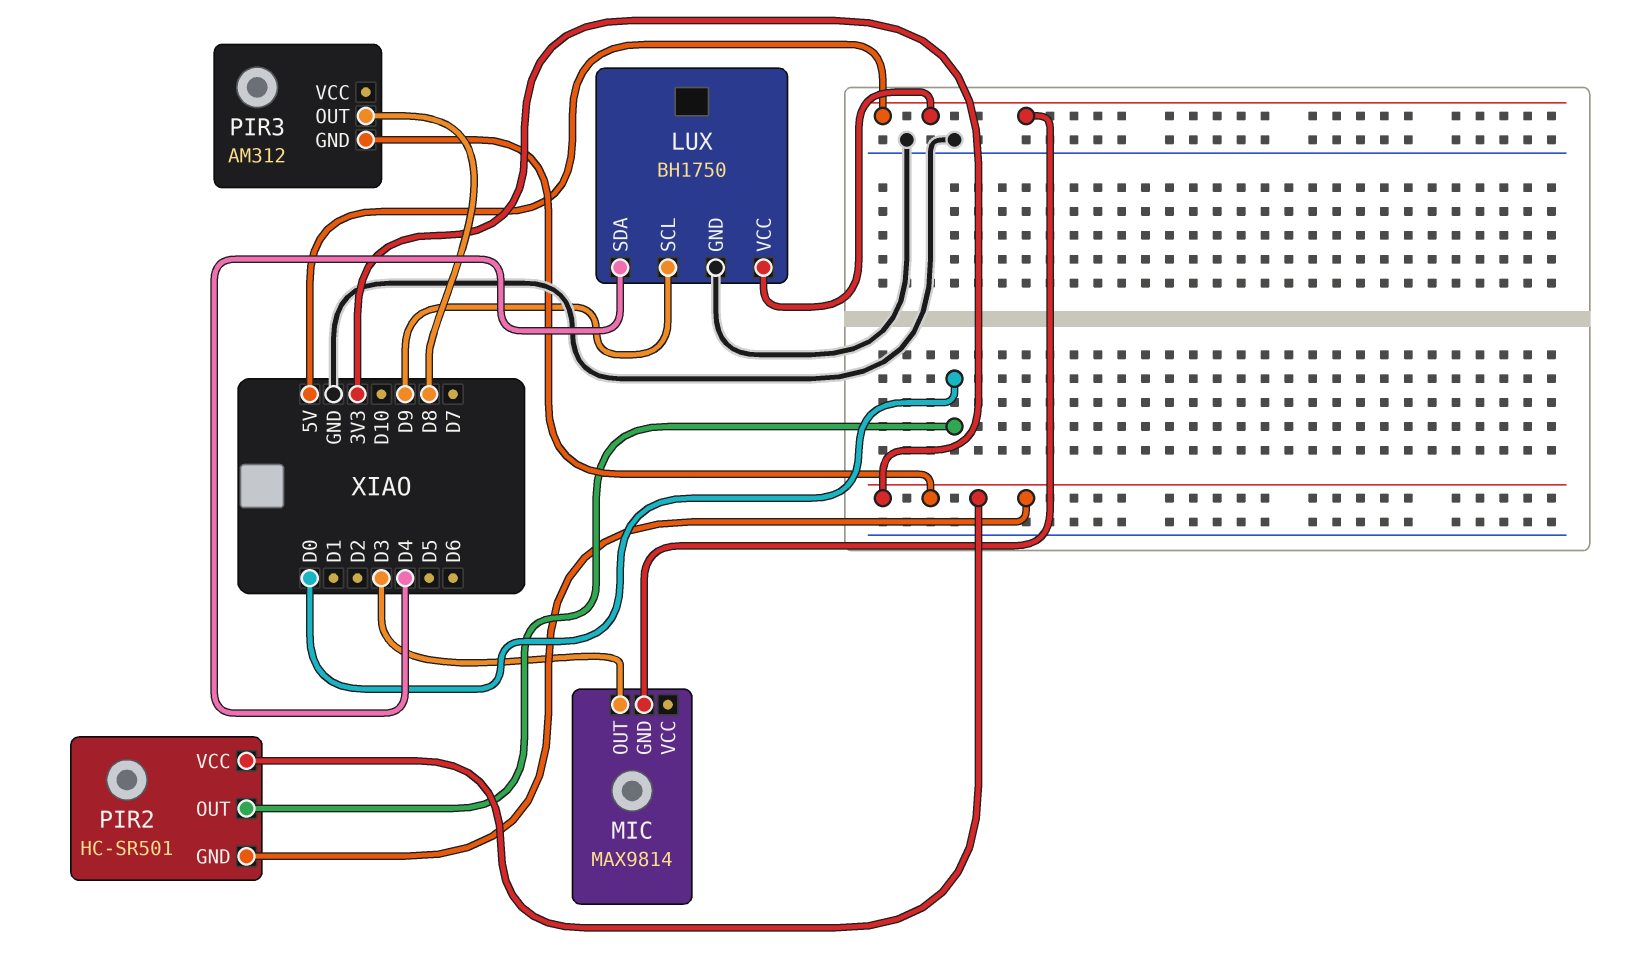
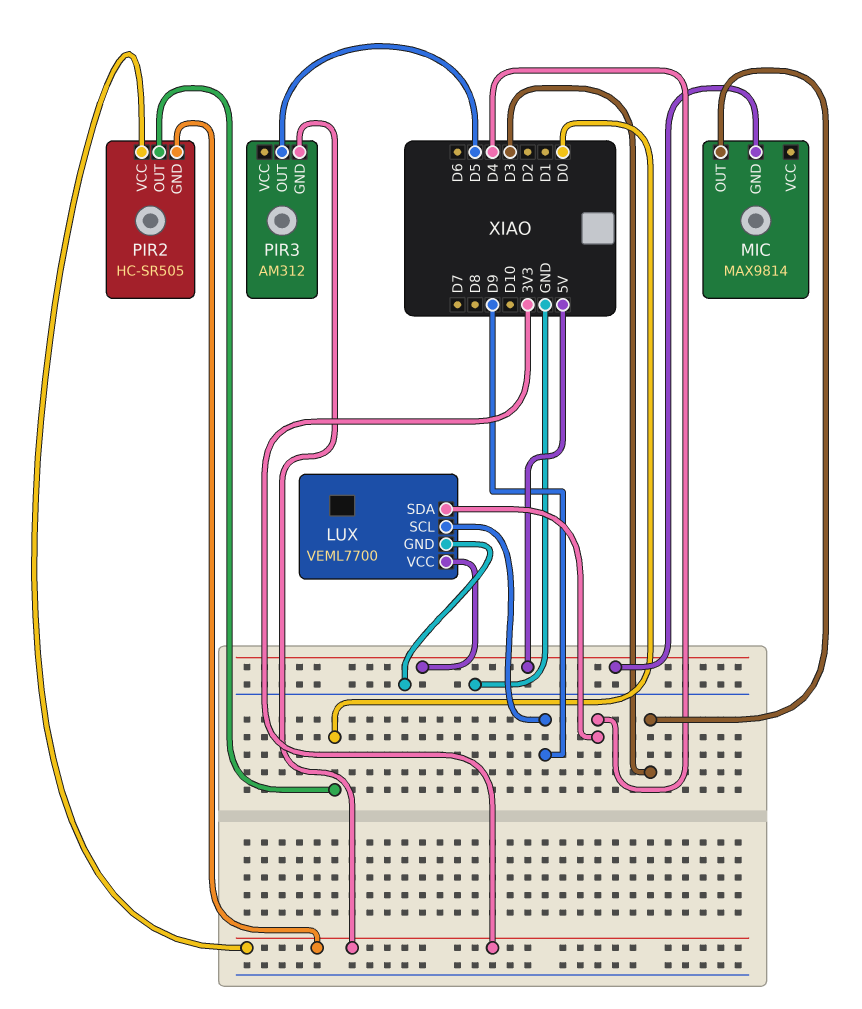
LUX: BH1750 -> VEML7700
PIR2: HC-SR501 -> HC-SR505
PIR3 pin OUT: D8 -> D5

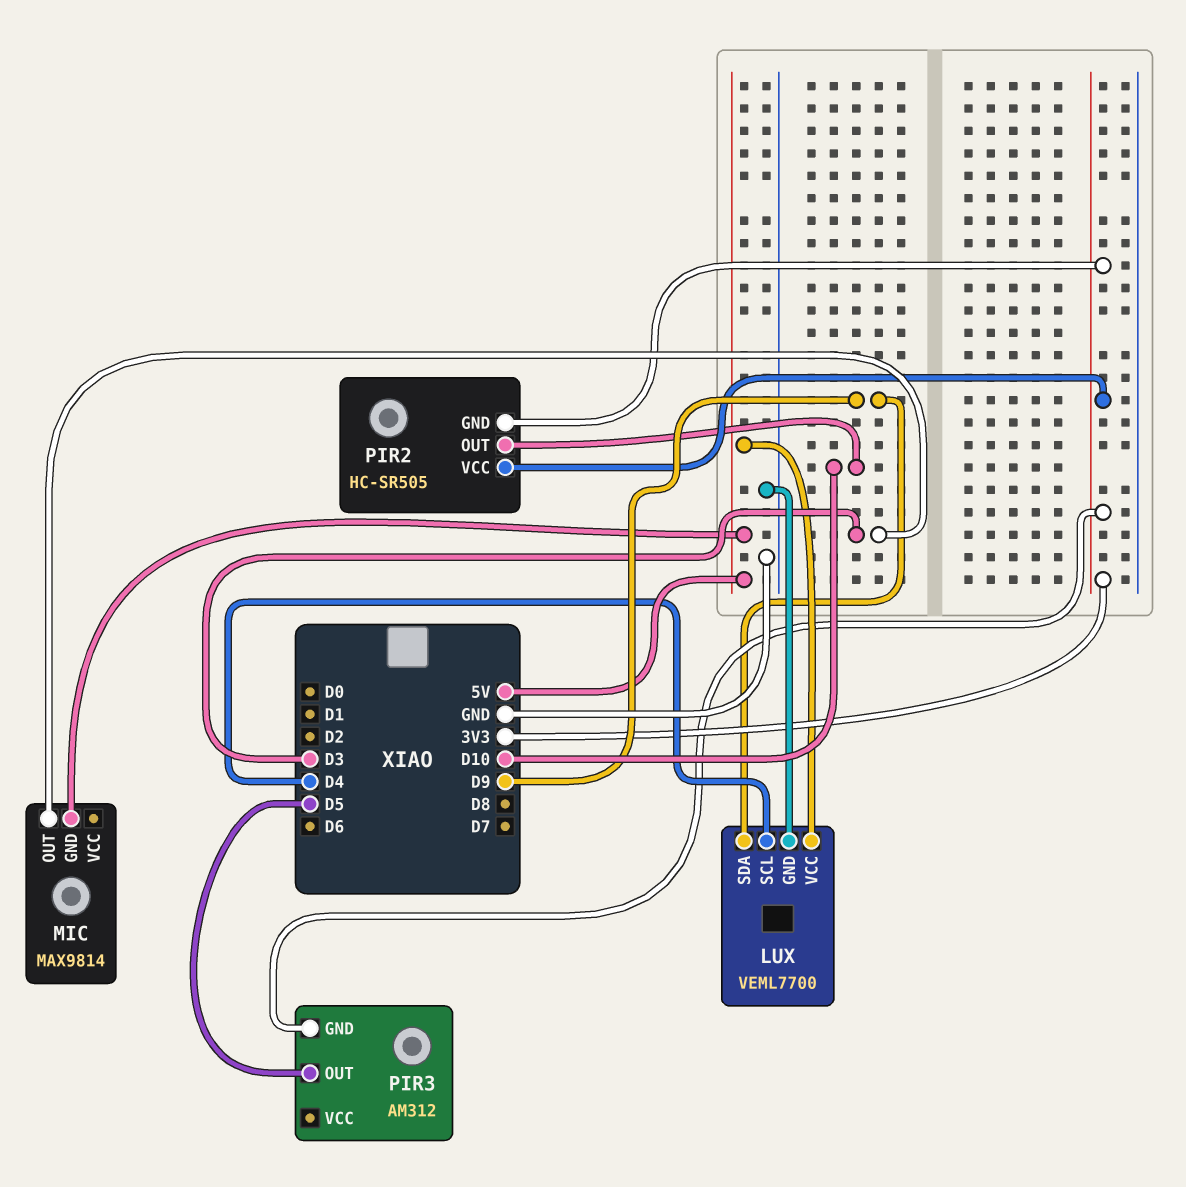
LUX pin SCL: D9 -> D4
LUX pin SDA: D4 -> D9
PIR2 pin OUT: D0 -> D10

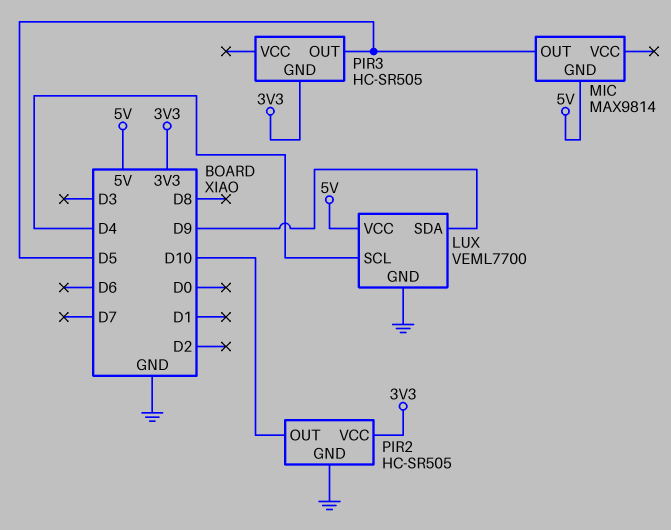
MIC pin OUT: D3 -> D5
PIR2 pin GND: 3V3 -> GND
PIR3: AM312 -> HC-SR505

